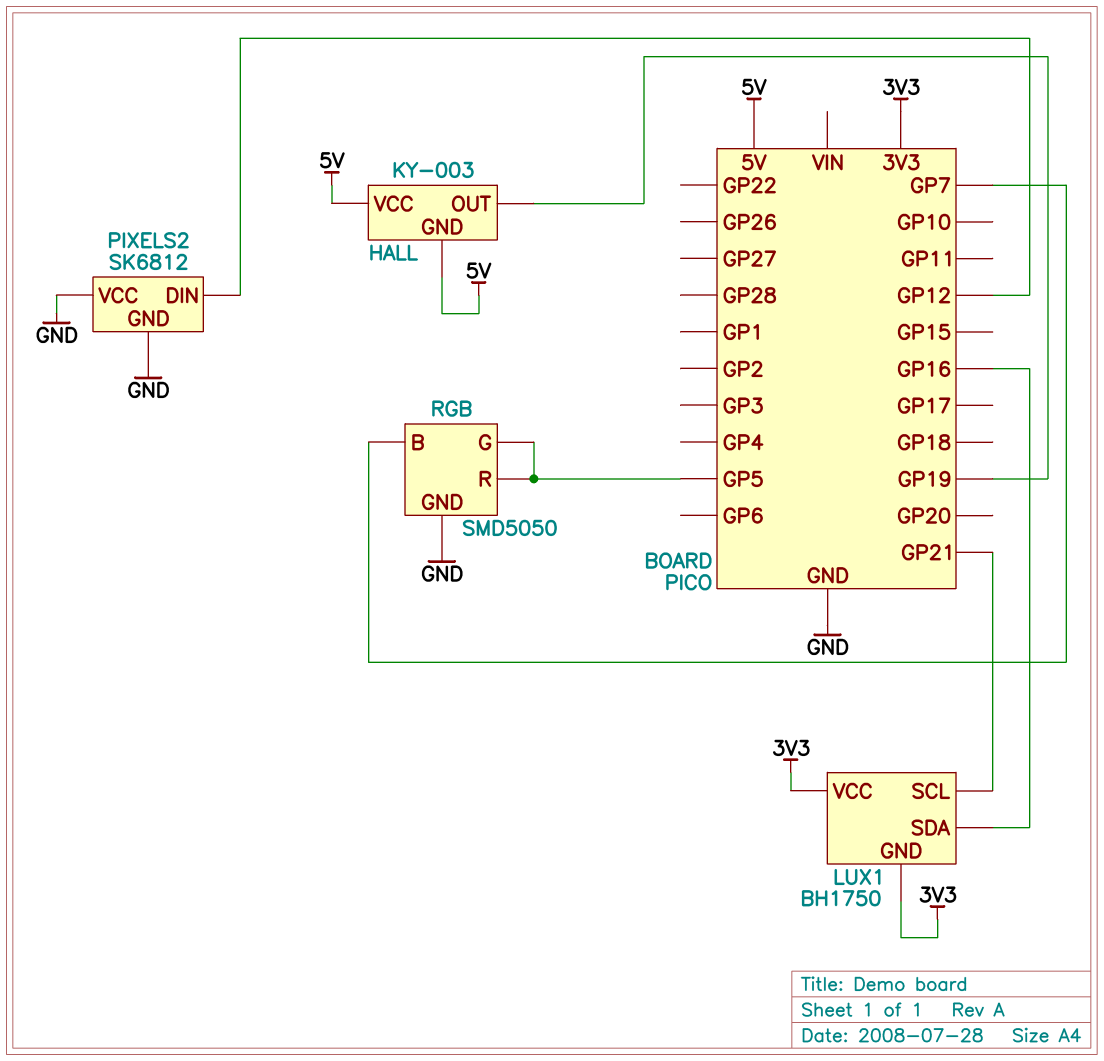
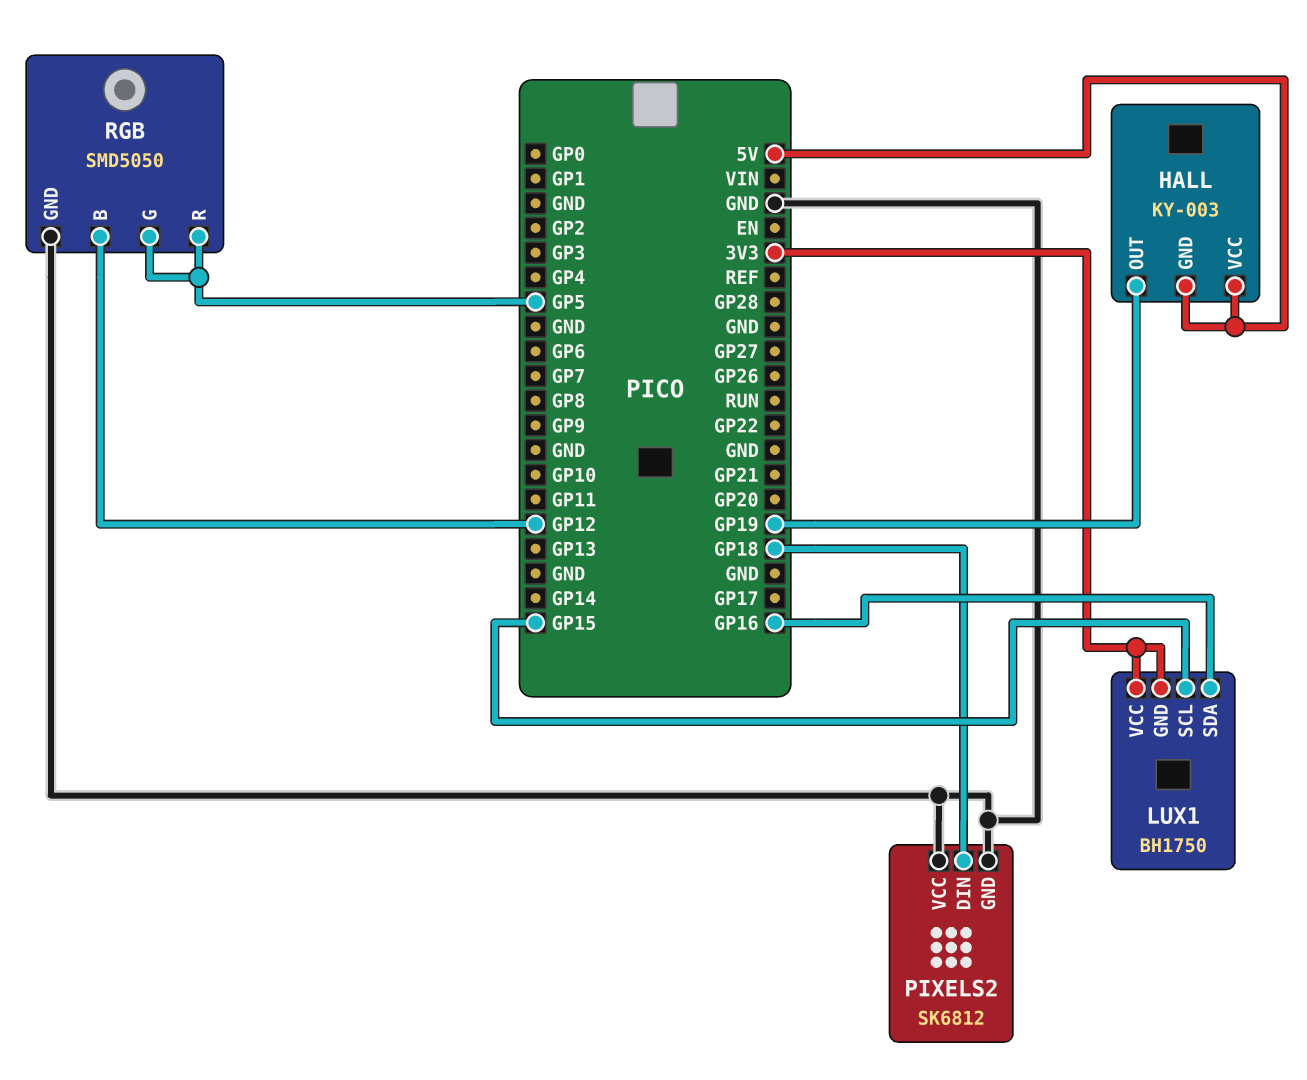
LUX1 pin SCL: GP21 -> GP15
PIXELS2 pin DIN: GP12 -> GP18
RGB pin B: GP7 -> GP12

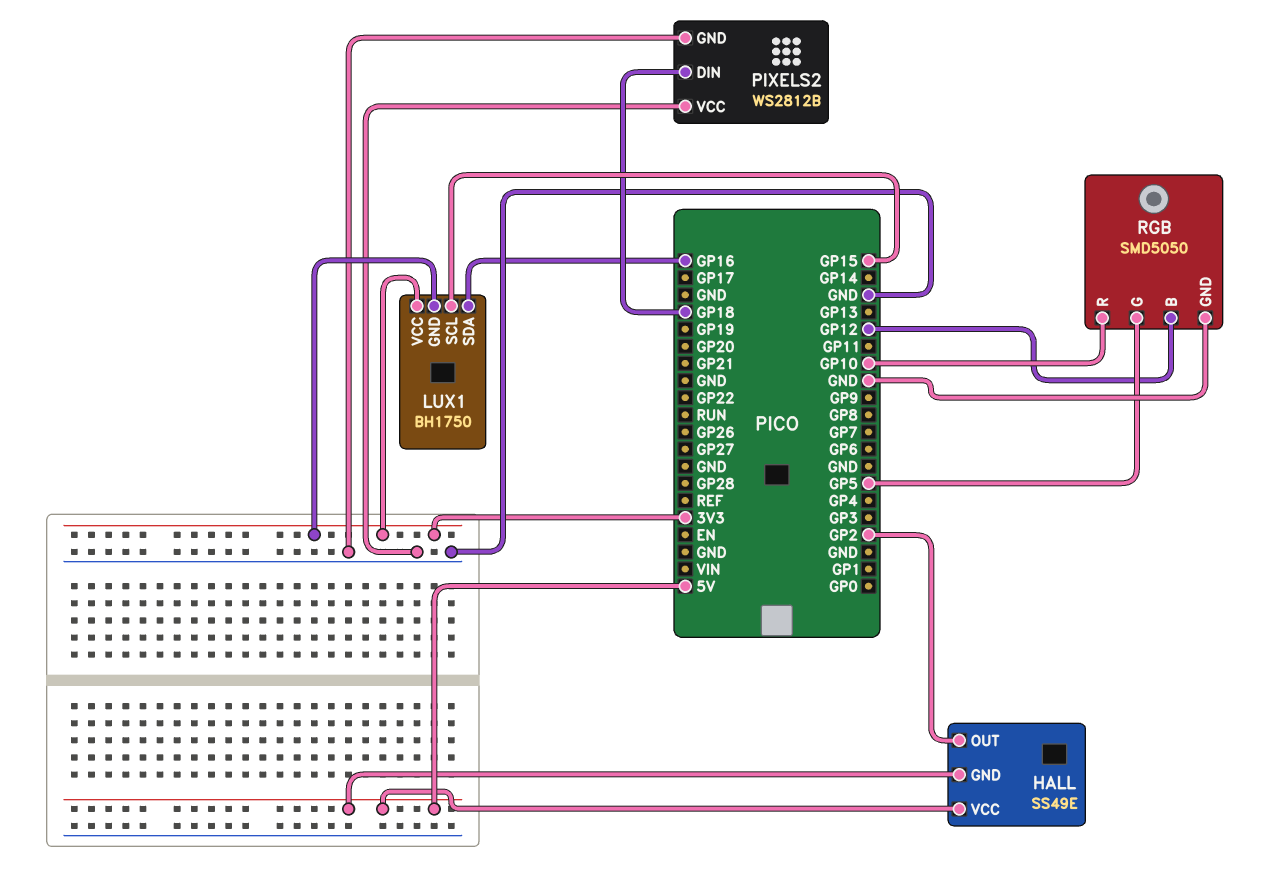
HALL: KY-003 -> SS49E
HALL pin OUT: GP19 -> GP2
PIXELS2: SK6812 -> WS2812B
RGB pin R: GP5 -> GP10

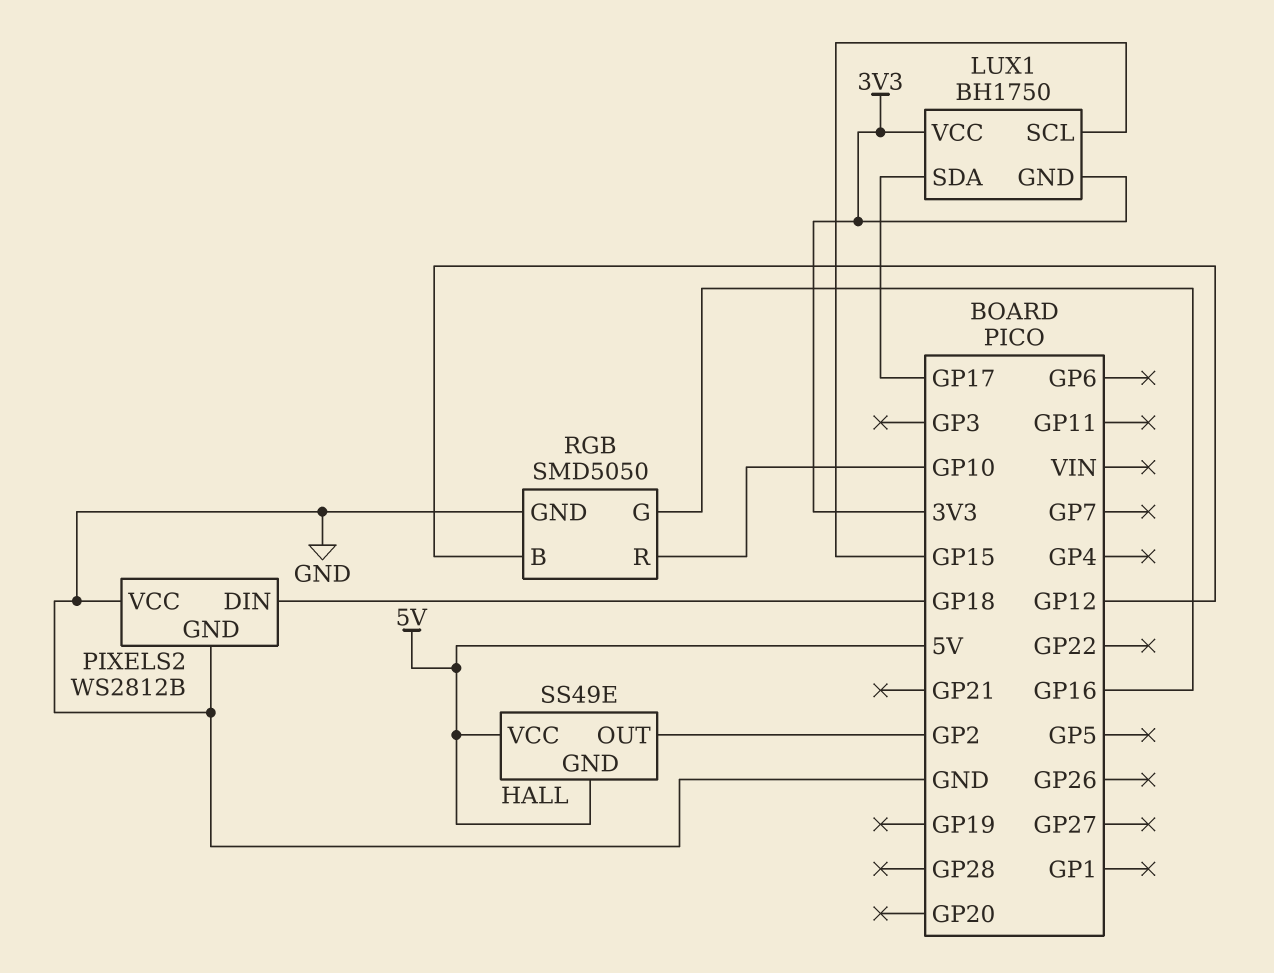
LUX1 pin SDA: GP16 -> GP17
RGB pin G: GP5 -> GP16

